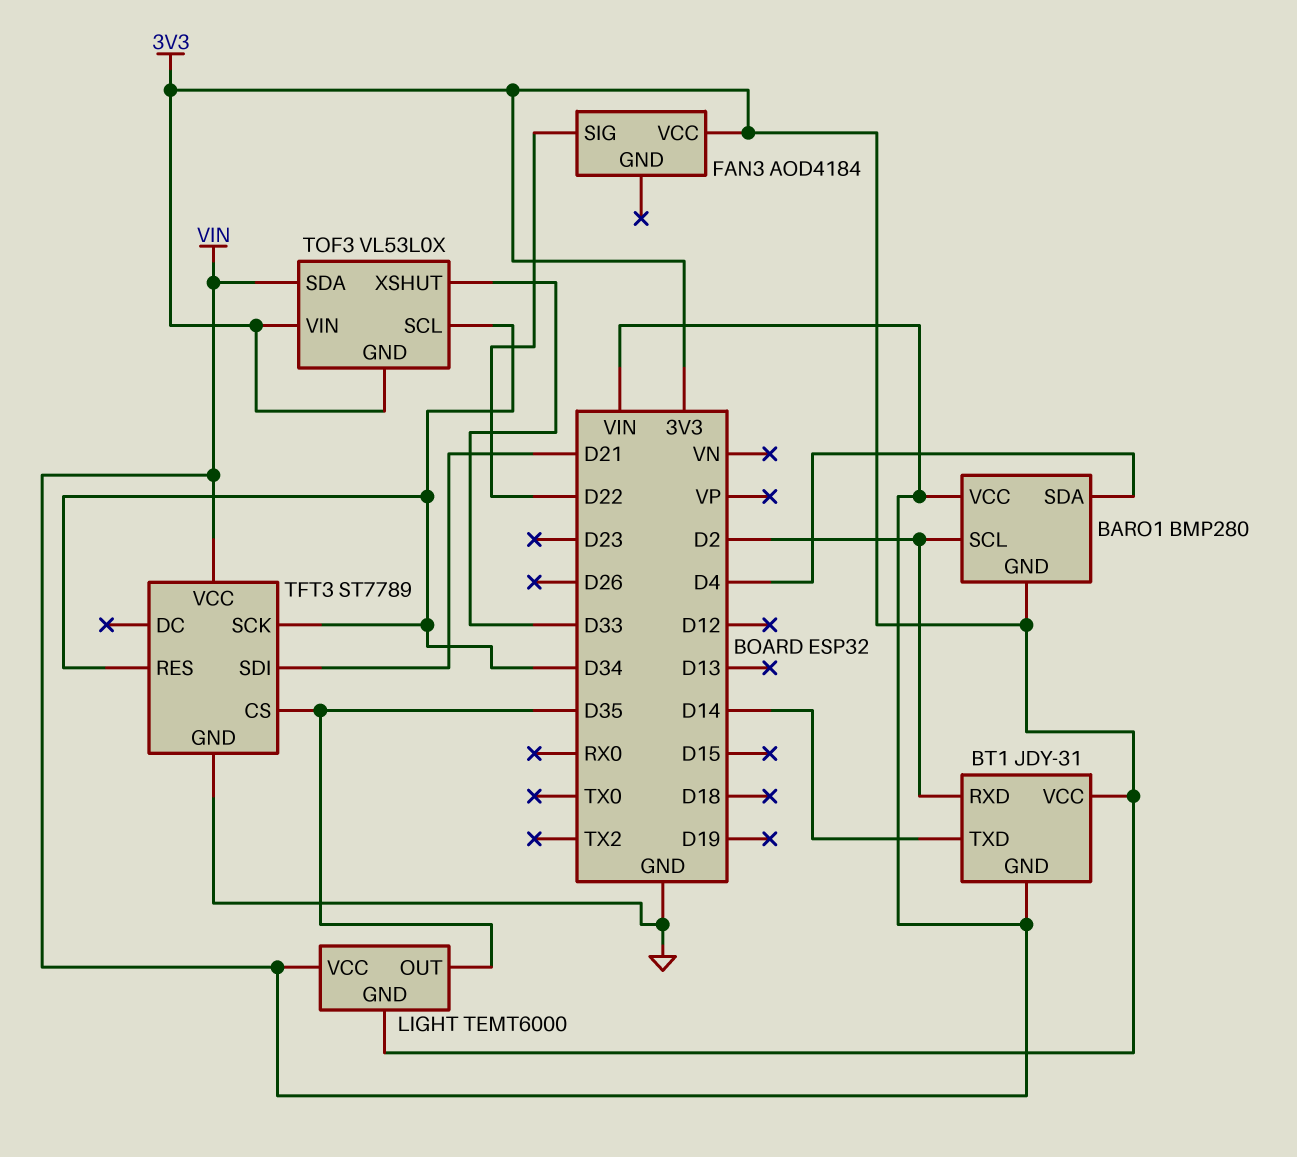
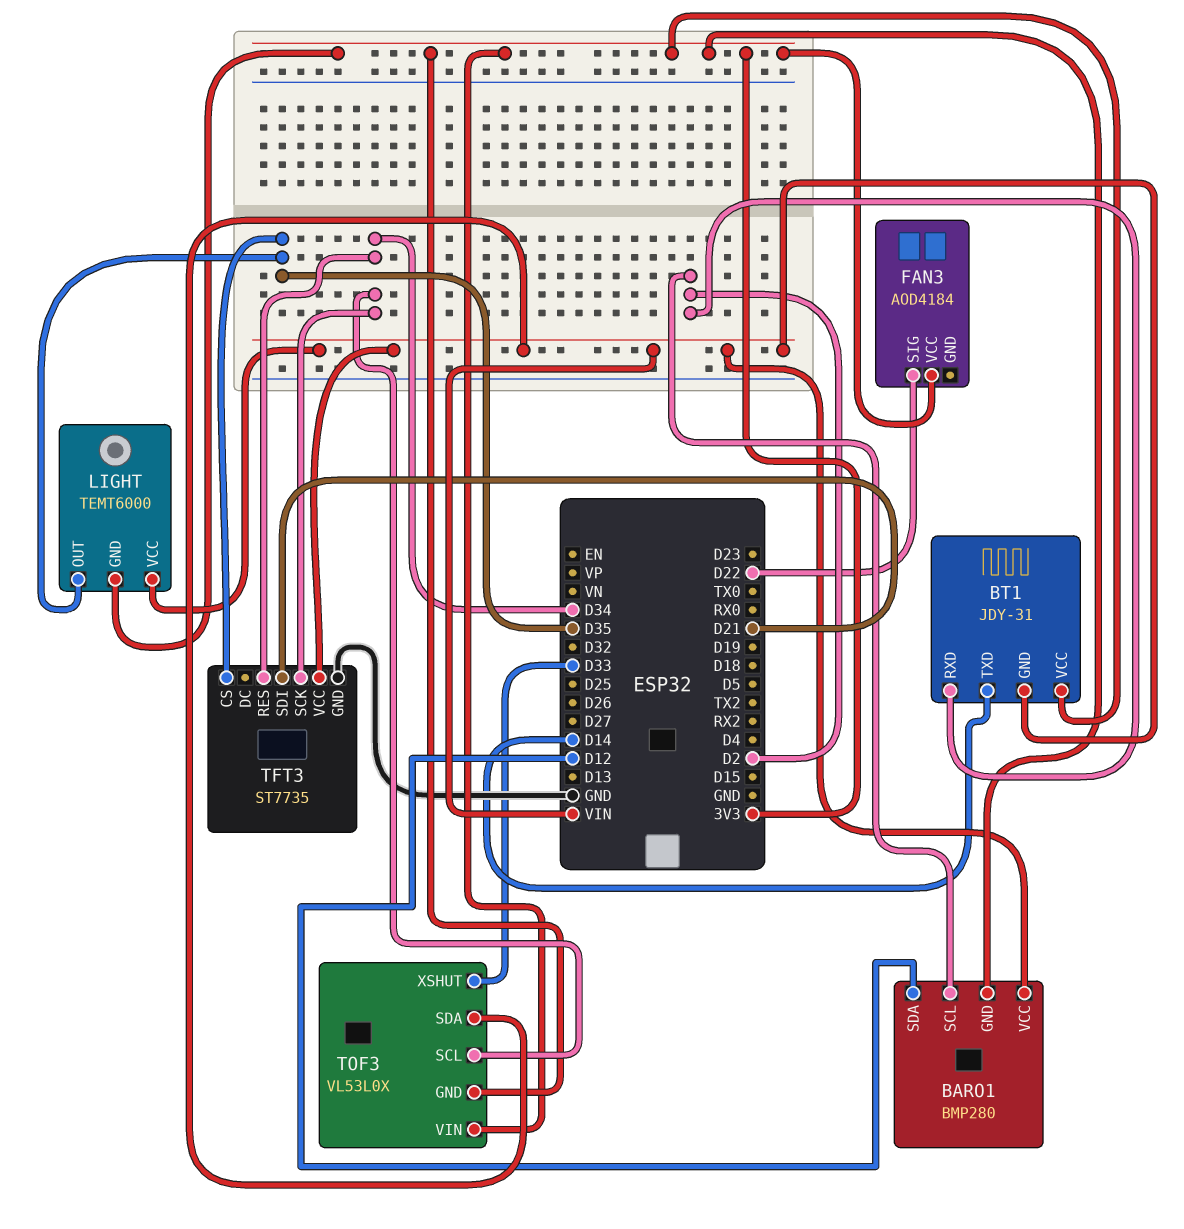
BARO1 pin SDA: D4 -> D12
TFT3: ST7789 -> ST7735

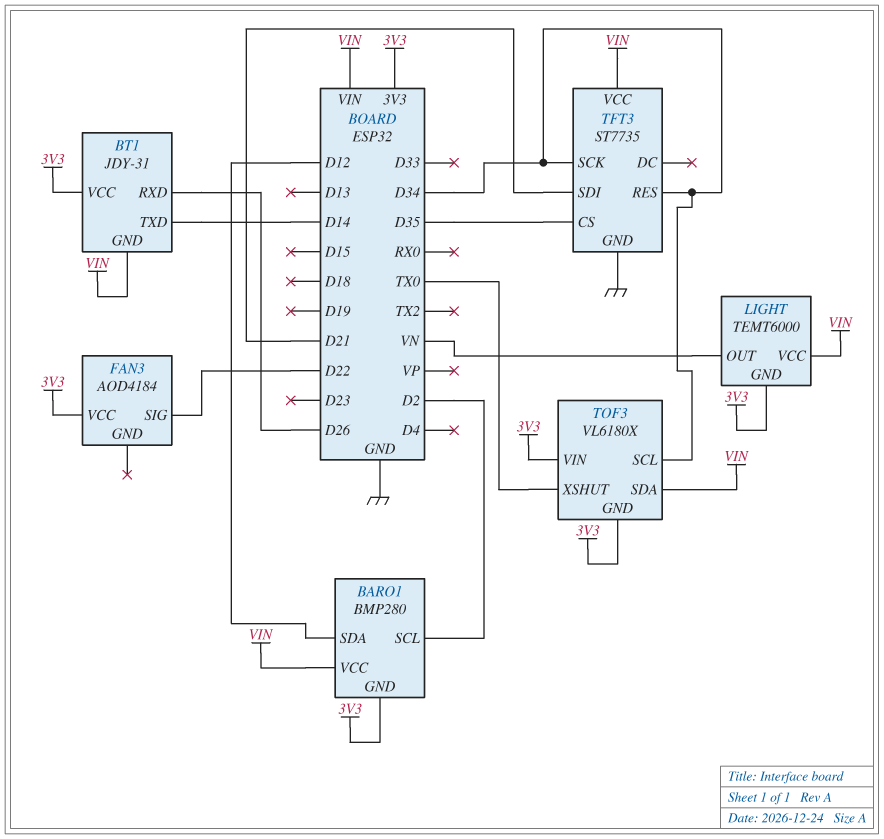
BT1 pin RXD: D2 -> D26
LIGHT pin OUT: D35 -> VN
TOF3: VL53L0X -> VL6180X
TOF3 pin XSHUT: D33 -> TX0

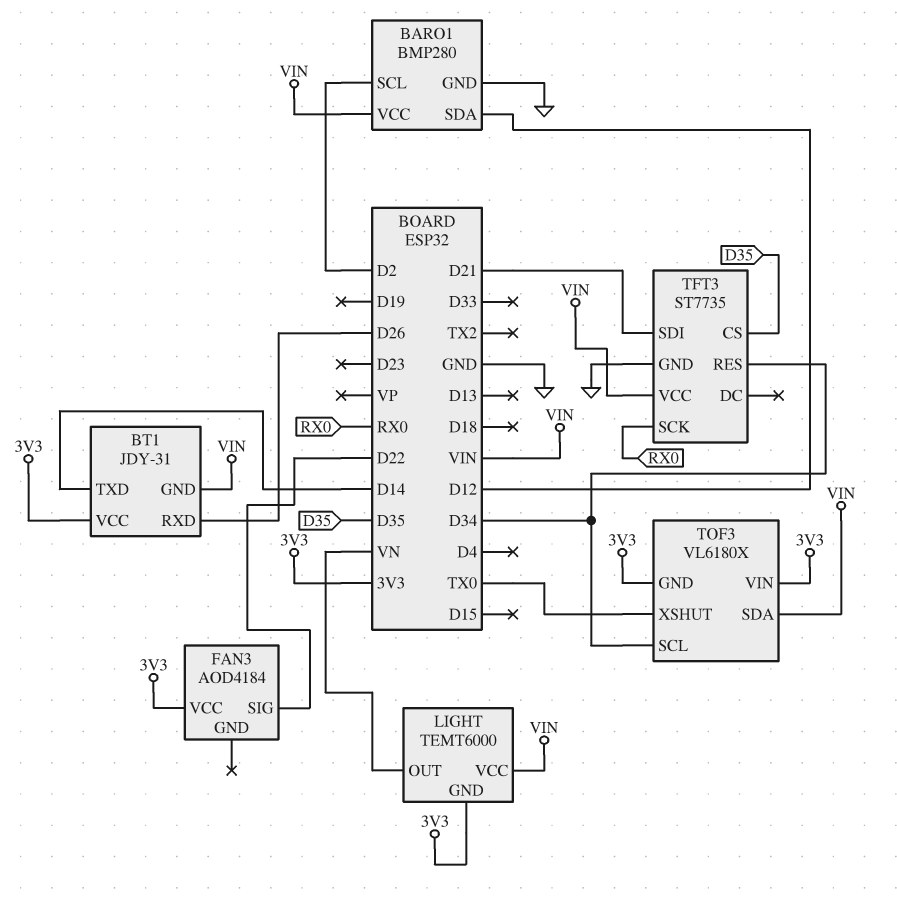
BARO1 pin GND: 3V3 -> GND
TFT3 pin SCK: D34 -> RX0

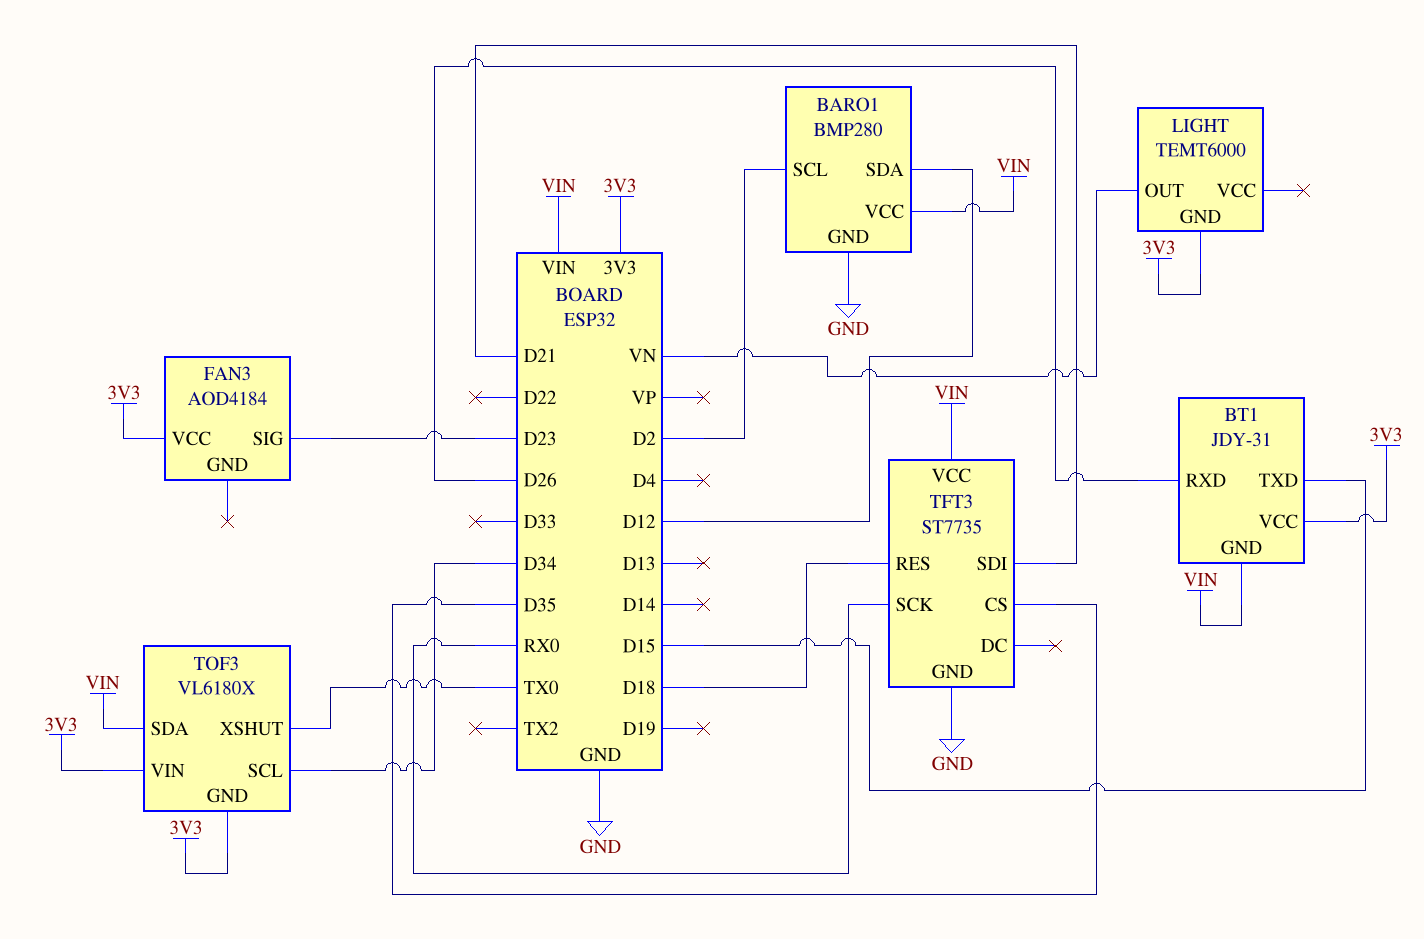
BT1 pin TXD: D14 -> D15
FAN3 pin SIG: D22 -> D23
LIGHT pin VCC: VIN -> none
TFT3 pin RES: D34 -> D18

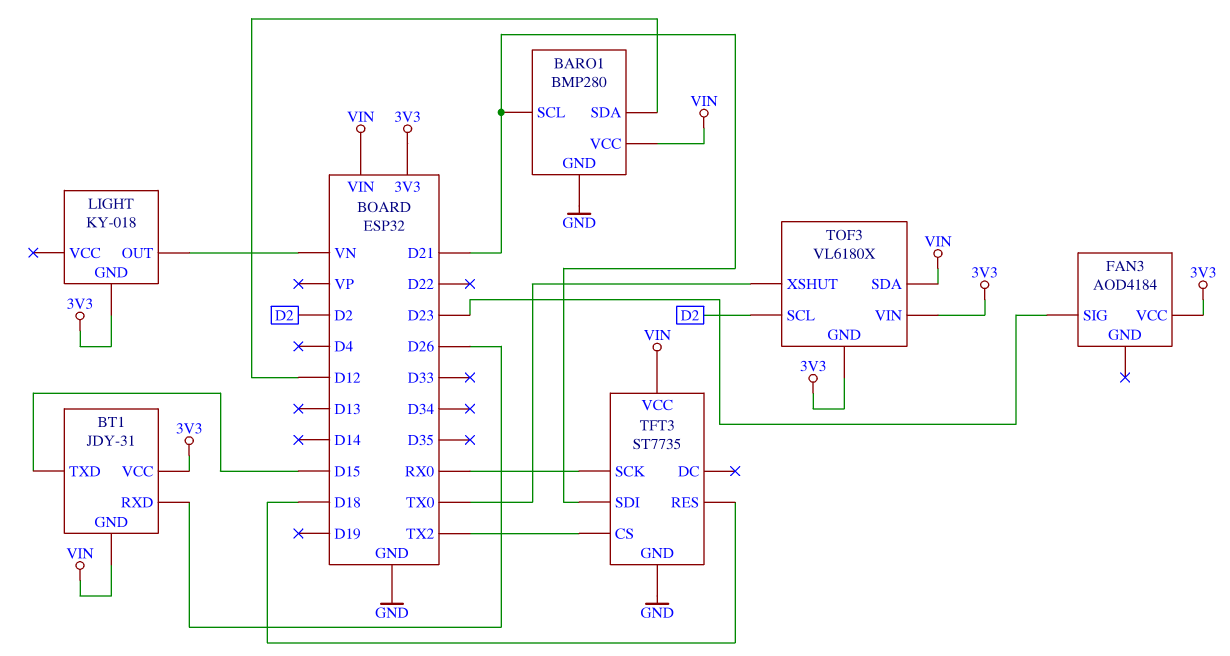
BARO1 pin SCL: D2 -> D21
LIGHT: TEMT6000 -> KY-018
TFT3 pin CS: D35 -> TX2
TOF3 pin SCL: D34 -> D2

